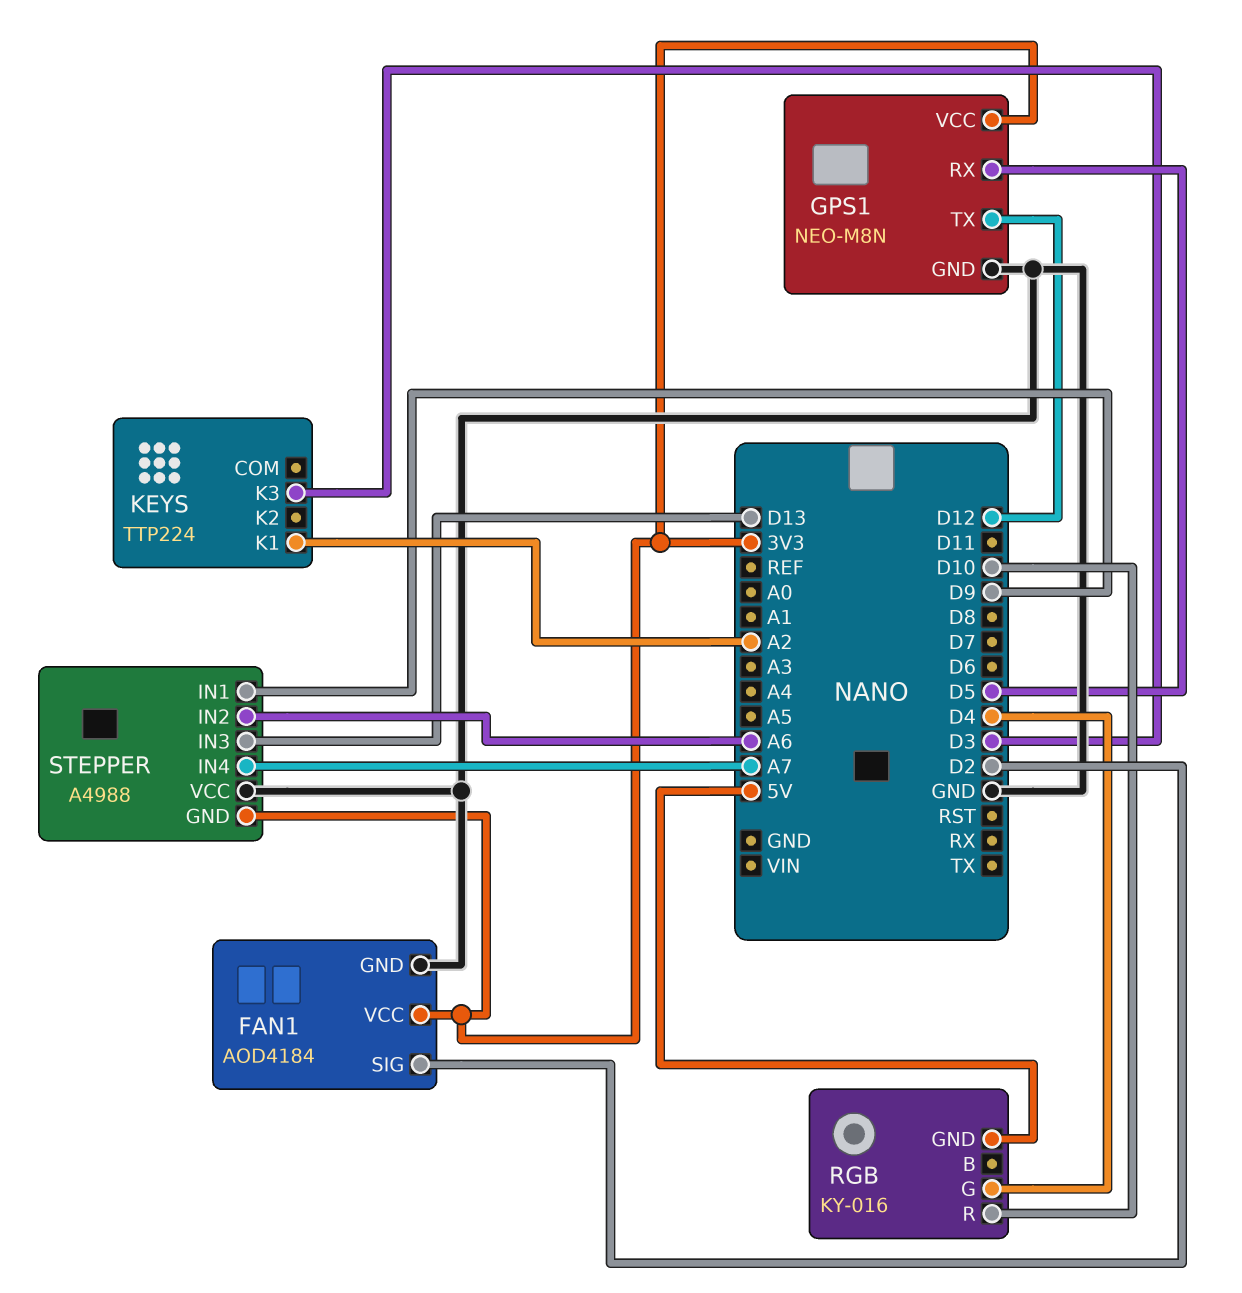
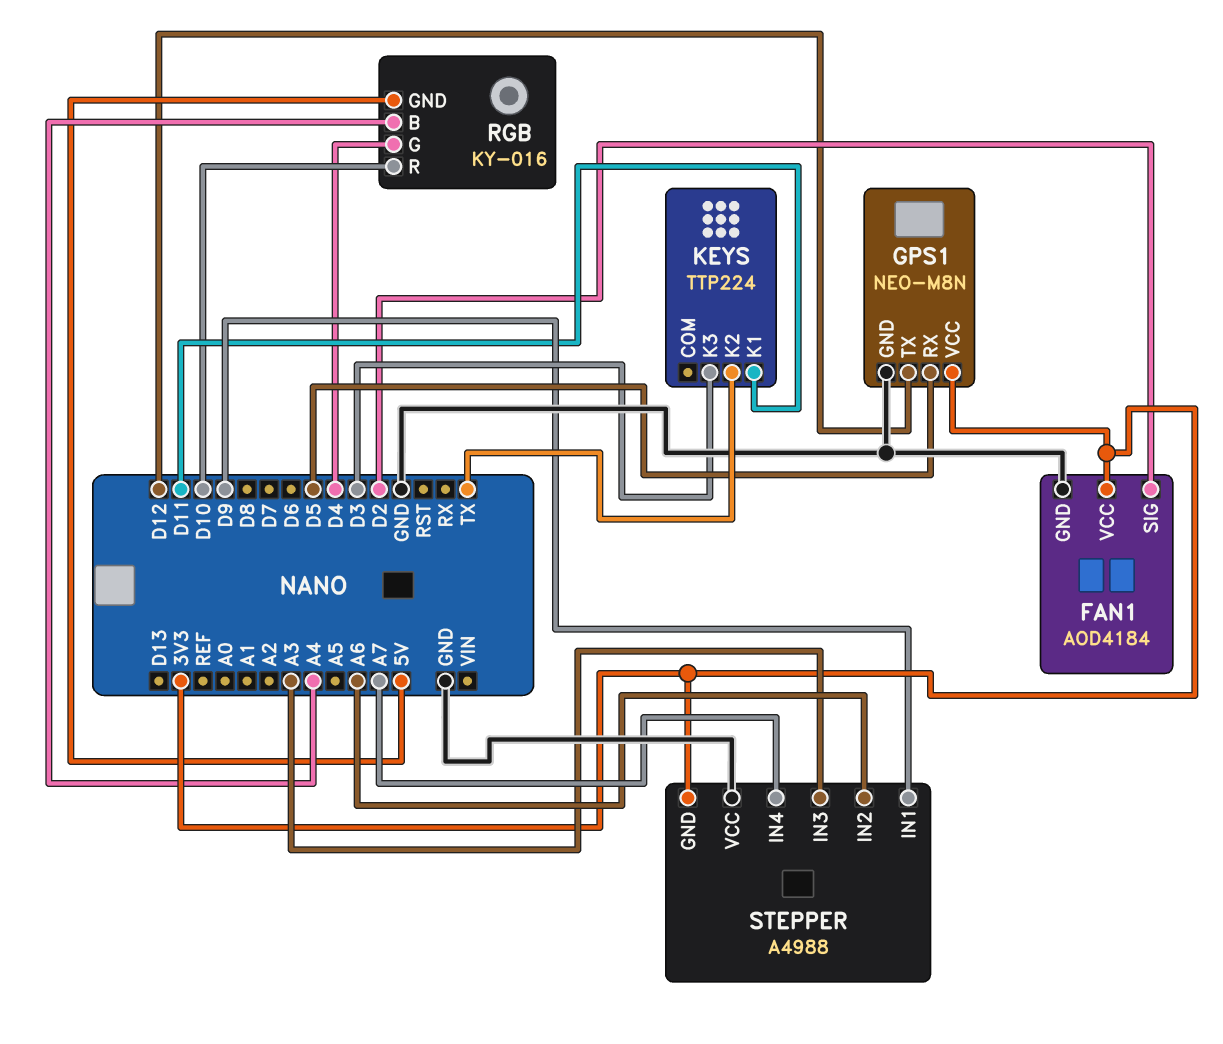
KEYS pin K1: A2 -> D11
KEYS pin K2: none -> TX
RGB pin B: none -> A4
STEPPER pin IN3: D13 -> A3

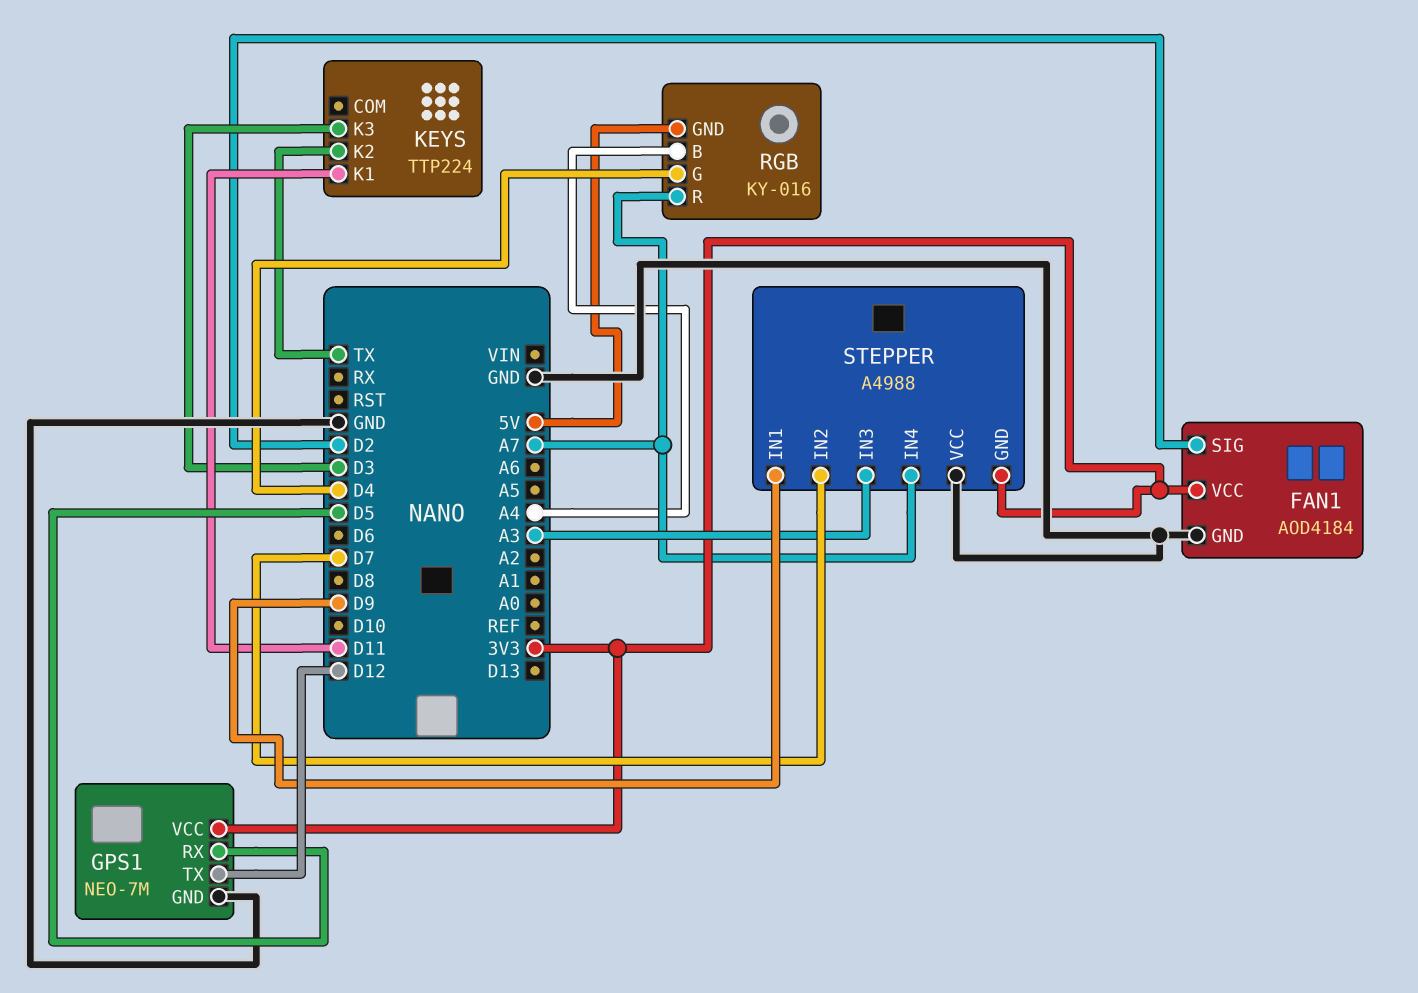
GPS1: NEO-M8N -> NEO-7M
RGB pin R: D10 -> A7
STEPPER pin IN2: A6 -> D7

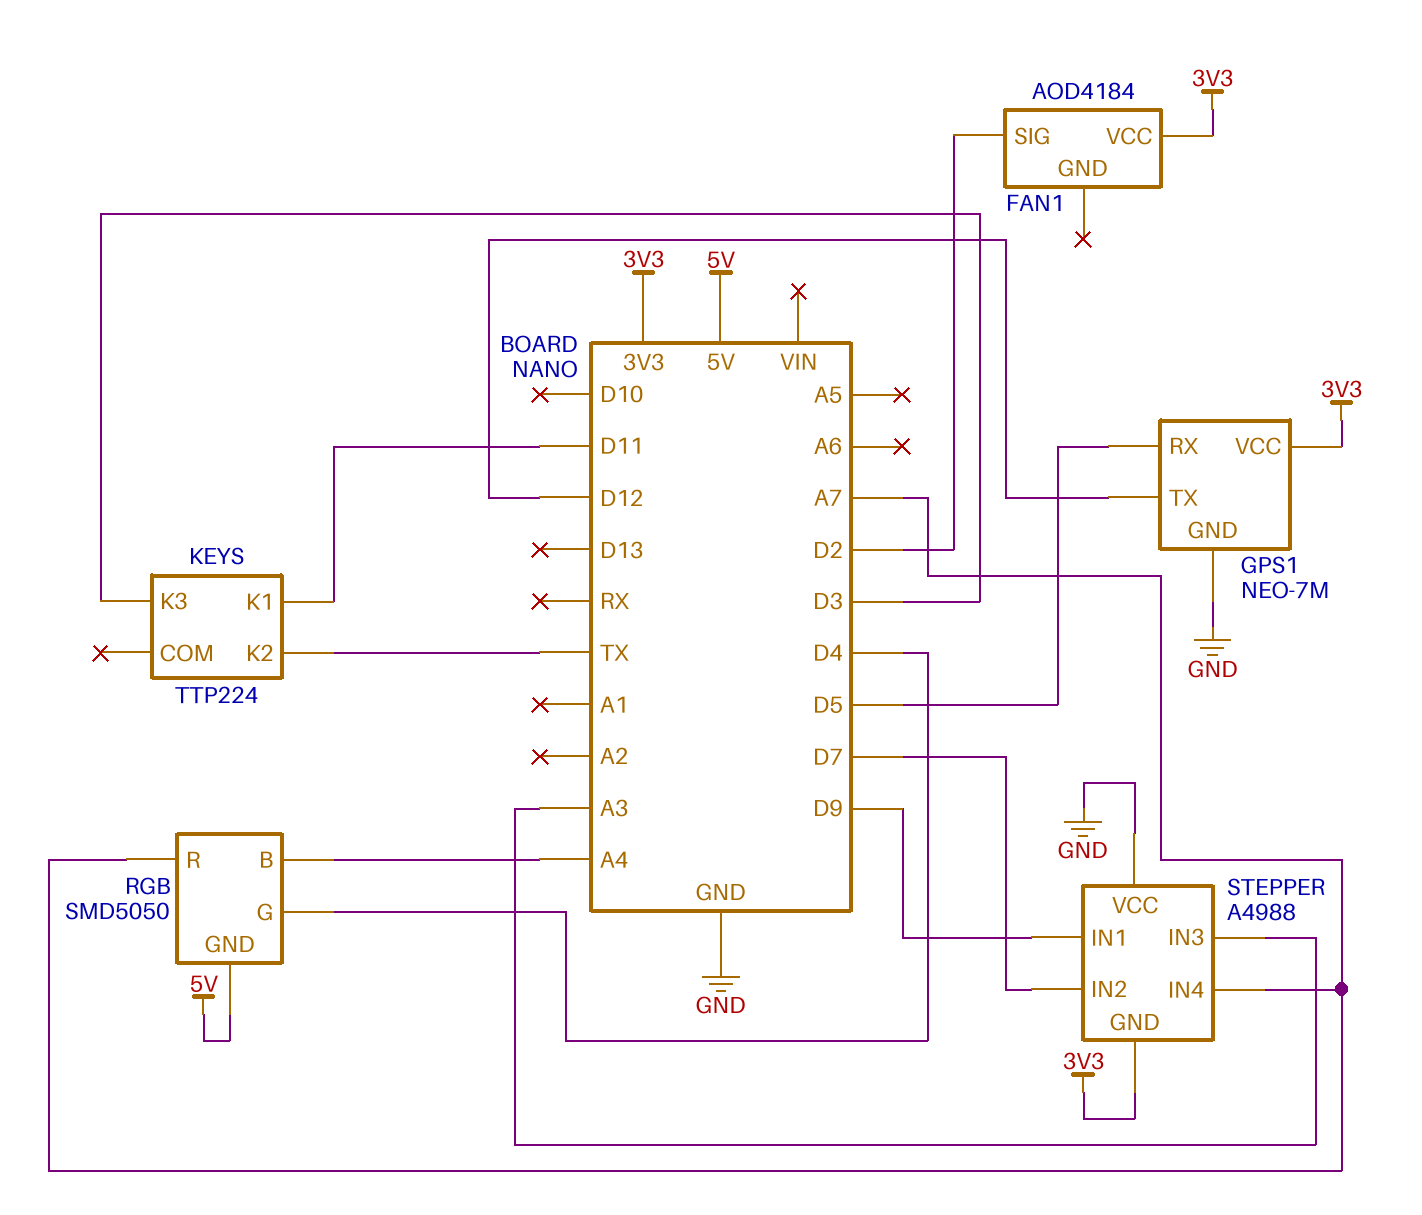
FAN1 pin GND: GND -> none
RGB: KY-016 -> SMD5050

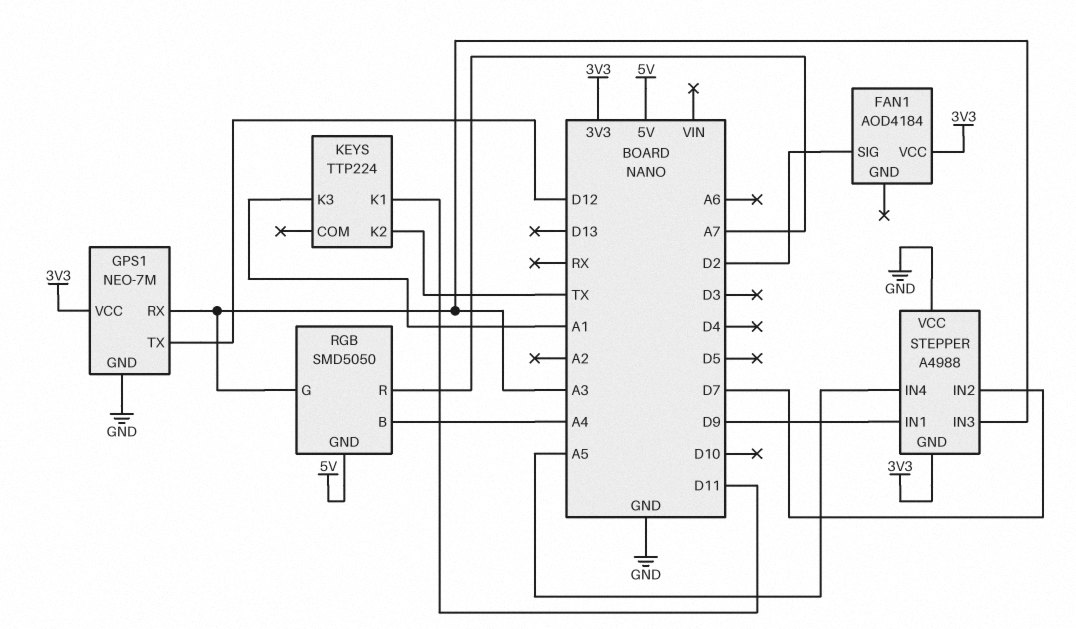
GPS1 pin RX: D5 -> A3
KEYS pin K3: D3 -> A1
RGB pin G: D4 -> A3
STEPPER pin IN4: A7 -> A5

